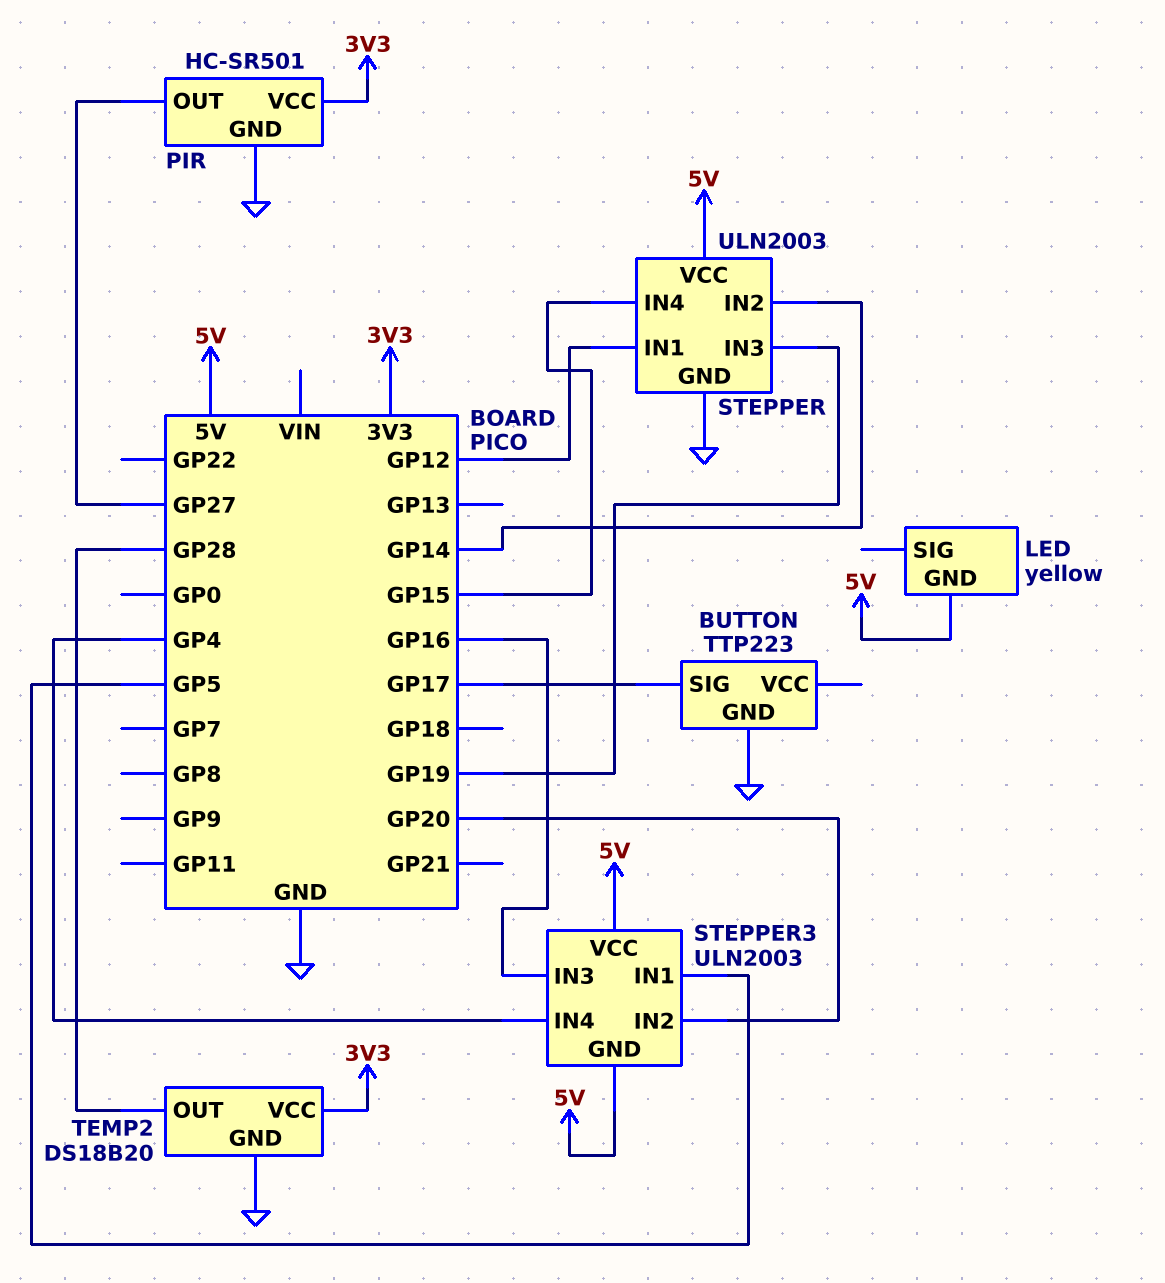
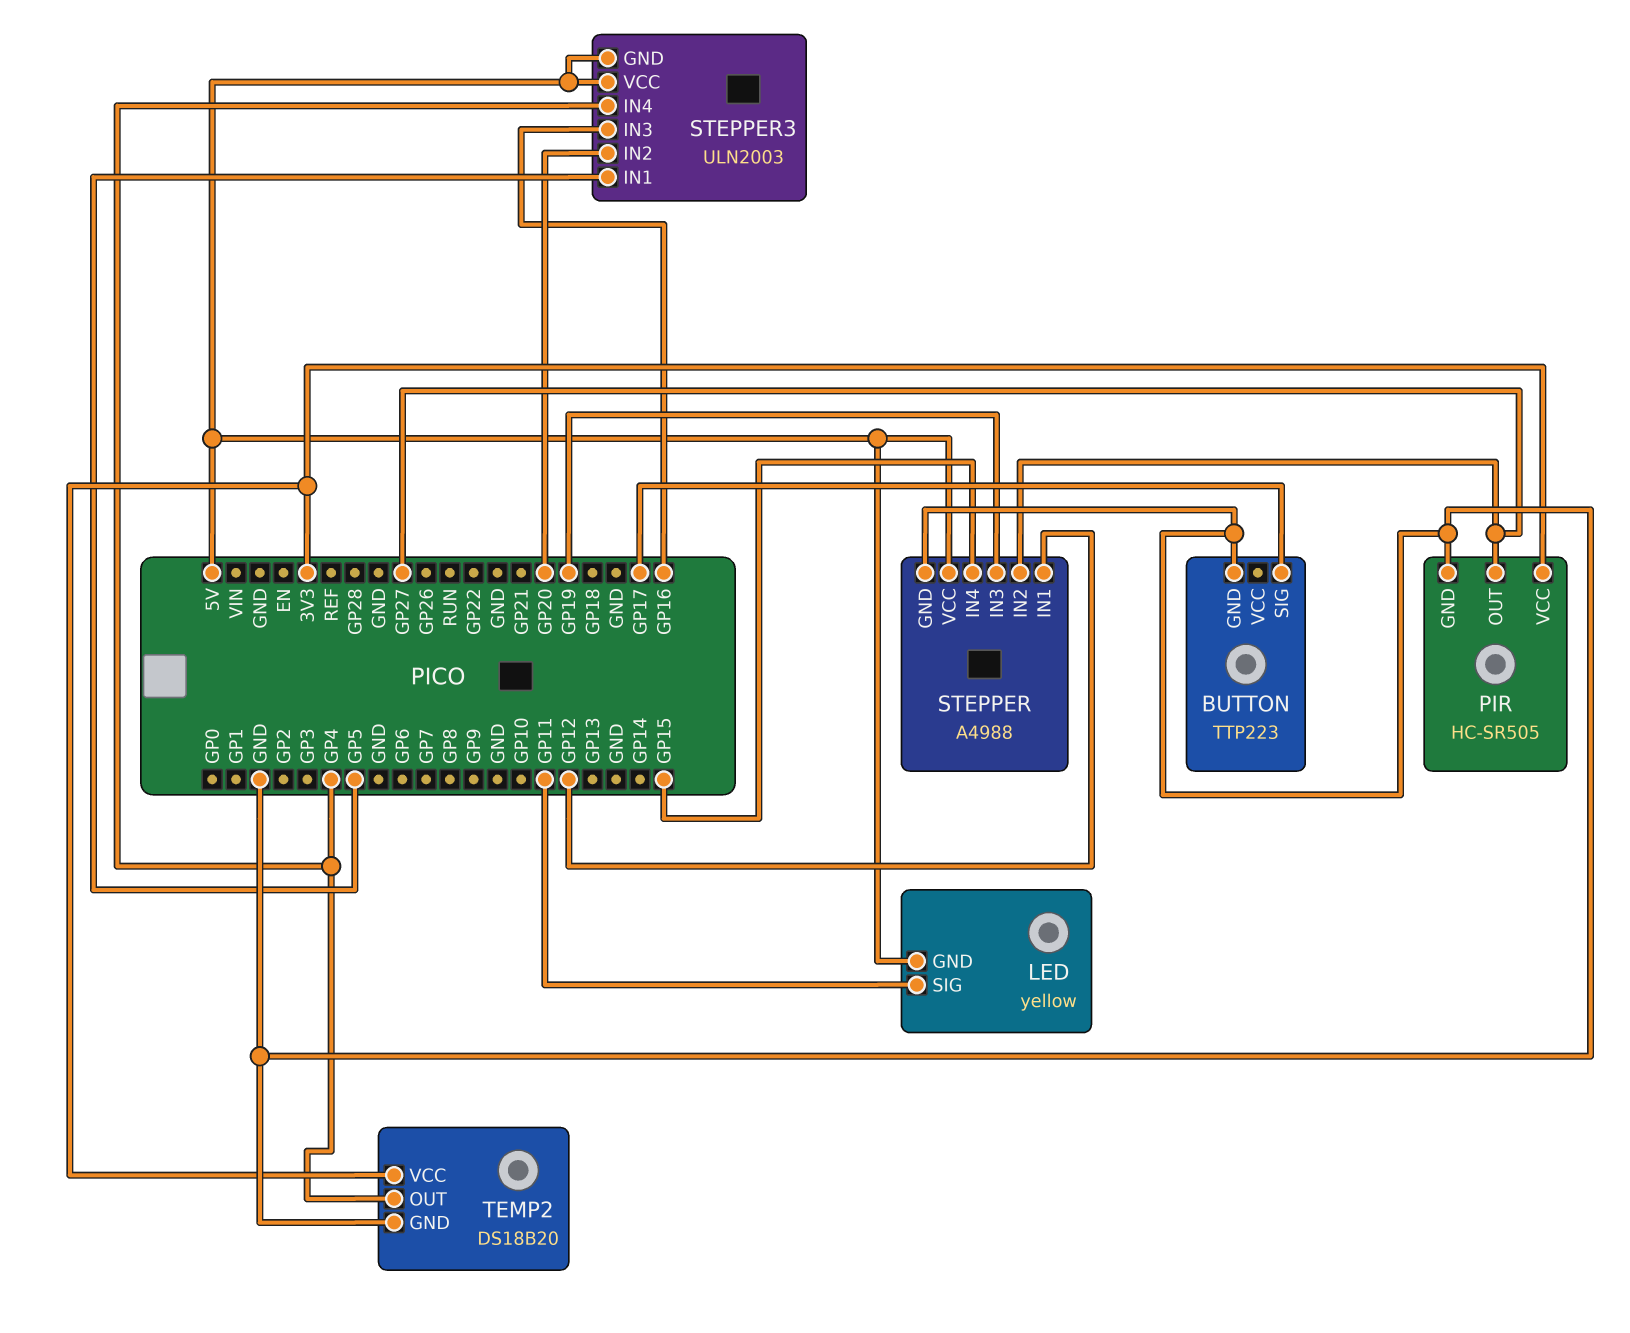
LED pin SIG: none -> GP11
PIR: HC-SR501 -> HC-SR505
STEPPER: ULN2003 -> A4988
STEPPER pin IN2: GP14 -> GP27
TEMP2 pin OUT: GP28 -> GP4

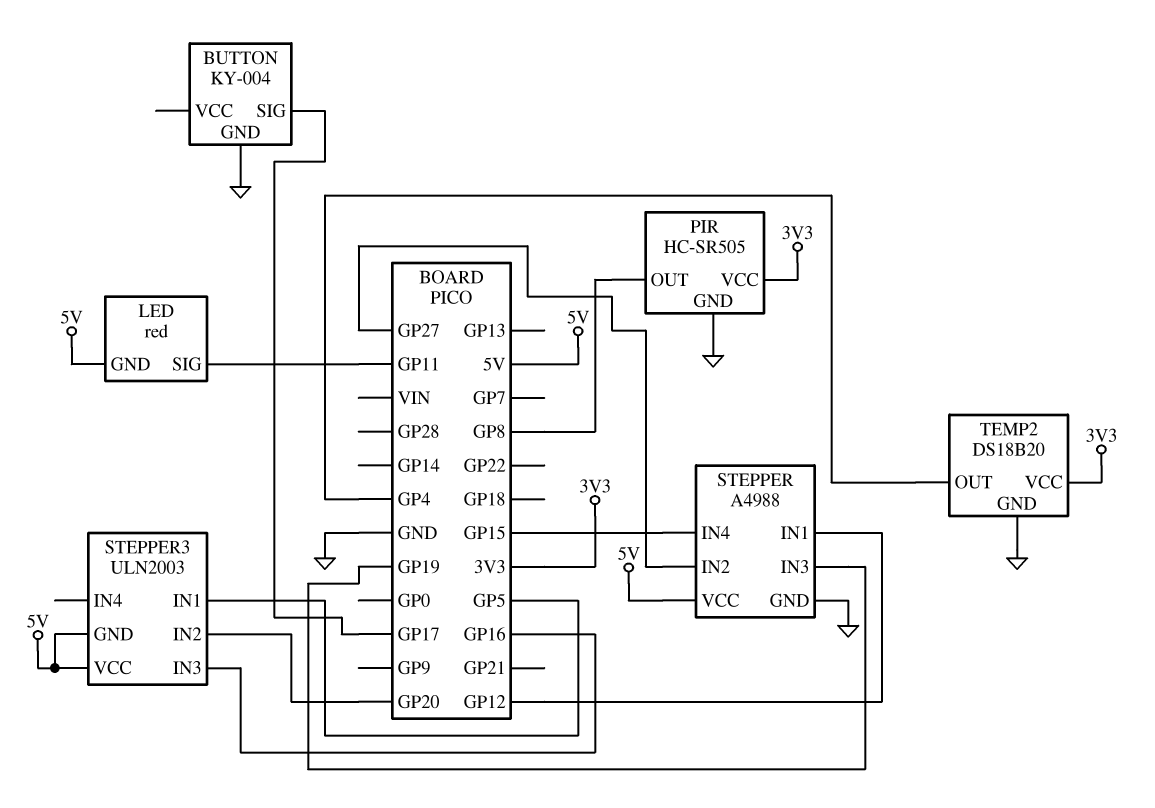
BUTTON: TTP223 -> KY-004
LED: yellow -> red
PIR pin OUT: GP27 -> GP8
STEPPER3 pin IN4: GP4 -> none

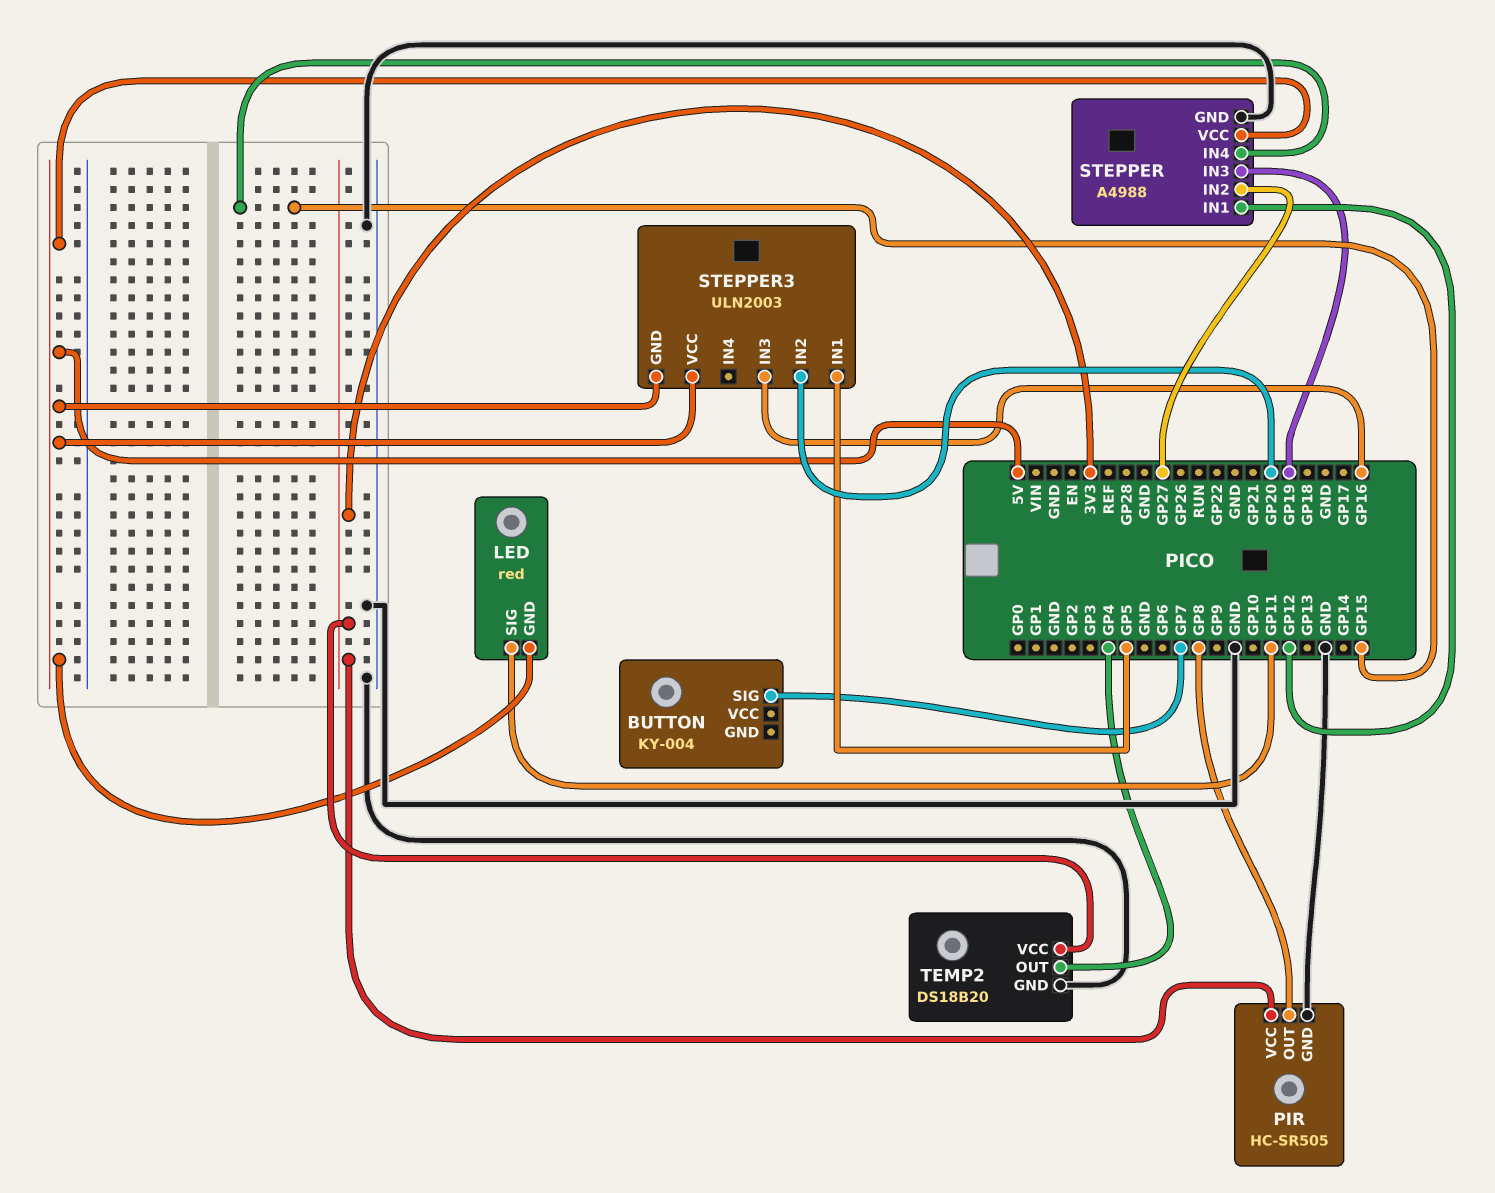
BUTTON pin GND: GND -> none
BUTTON pin SIG: GP17 -> GP7

